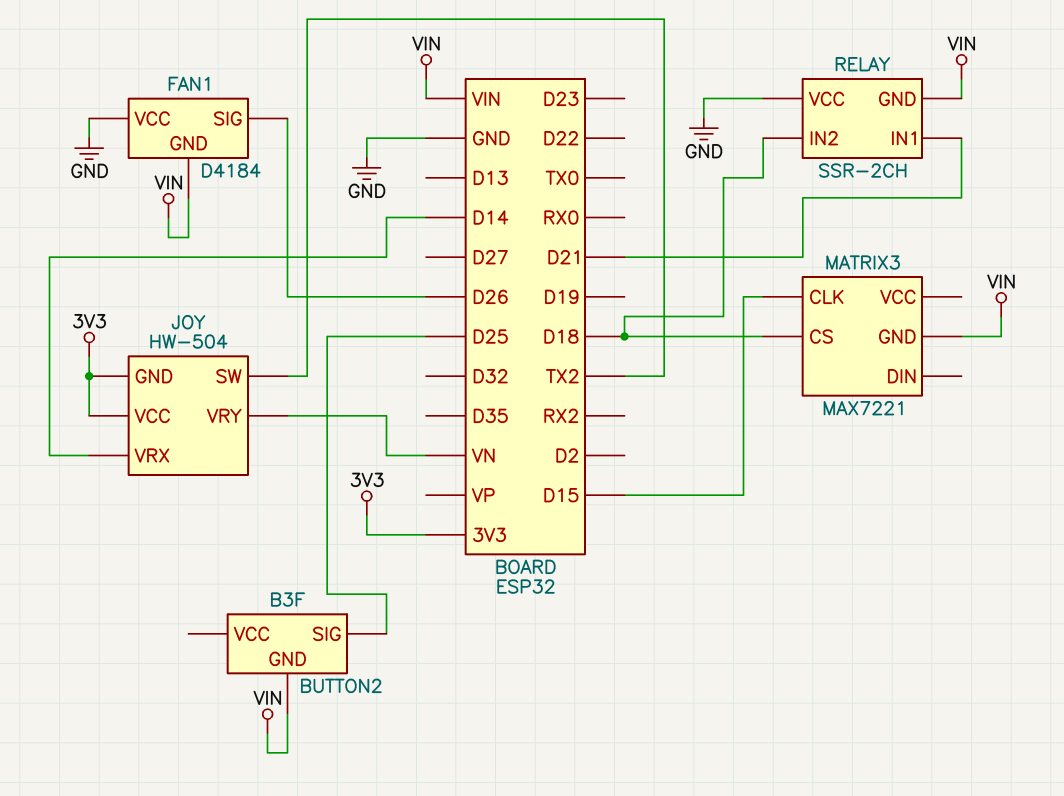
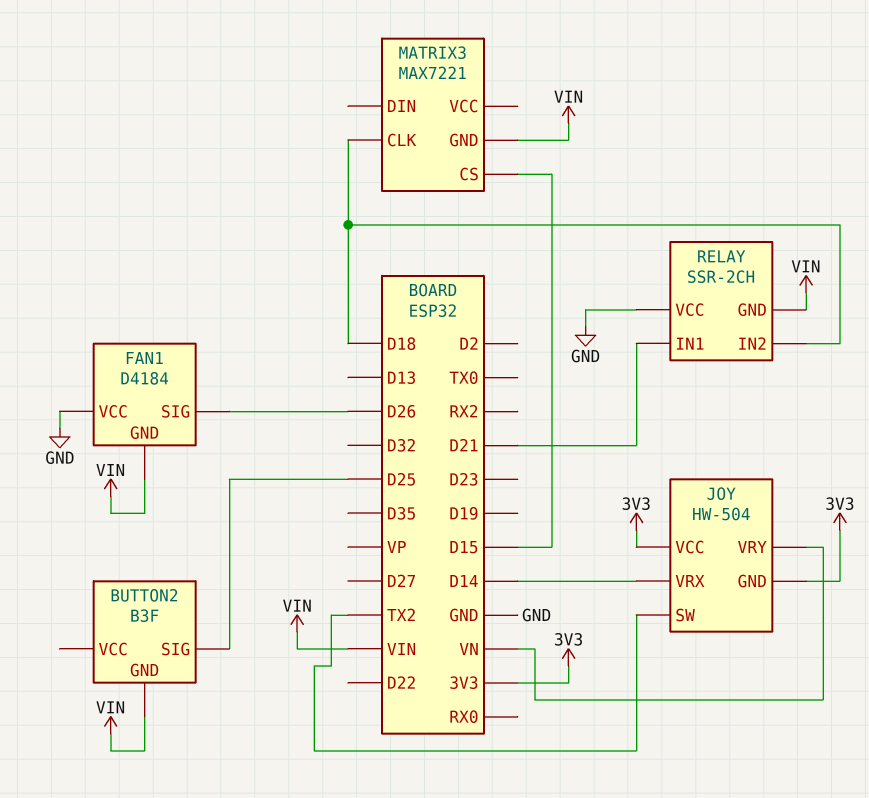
MATRIX3 pin CLK: D15 -> D18
MATRIX3 pin CS: D18 -> D15

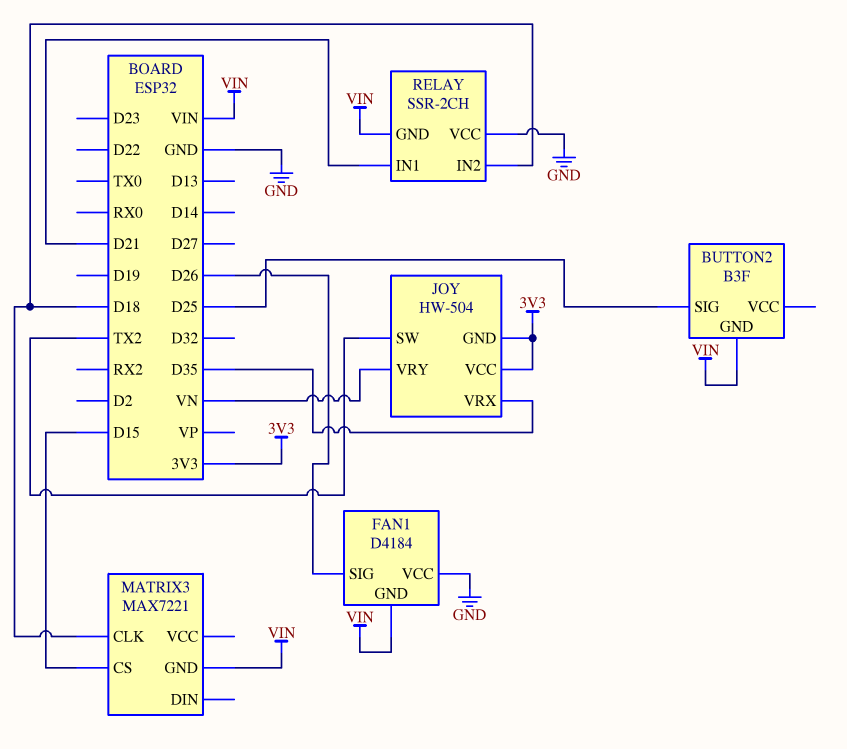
JOY pin VRX: D14 -> D35

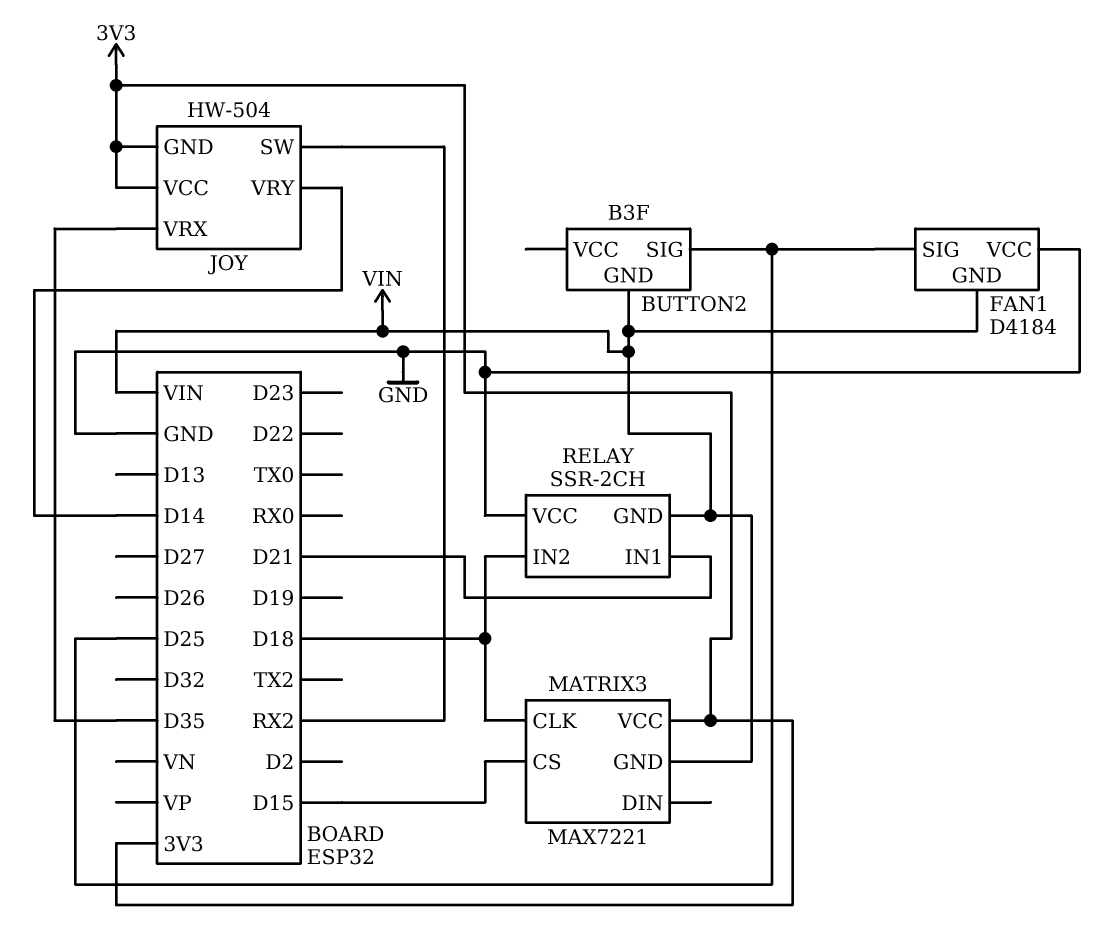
FAN1 pin SIG: D26 -> D25
JOY pin SW: TX2 -> RX2
JOY pin VRY: VN -> D14
MATRIX3 pin VCC: none -> 3V3

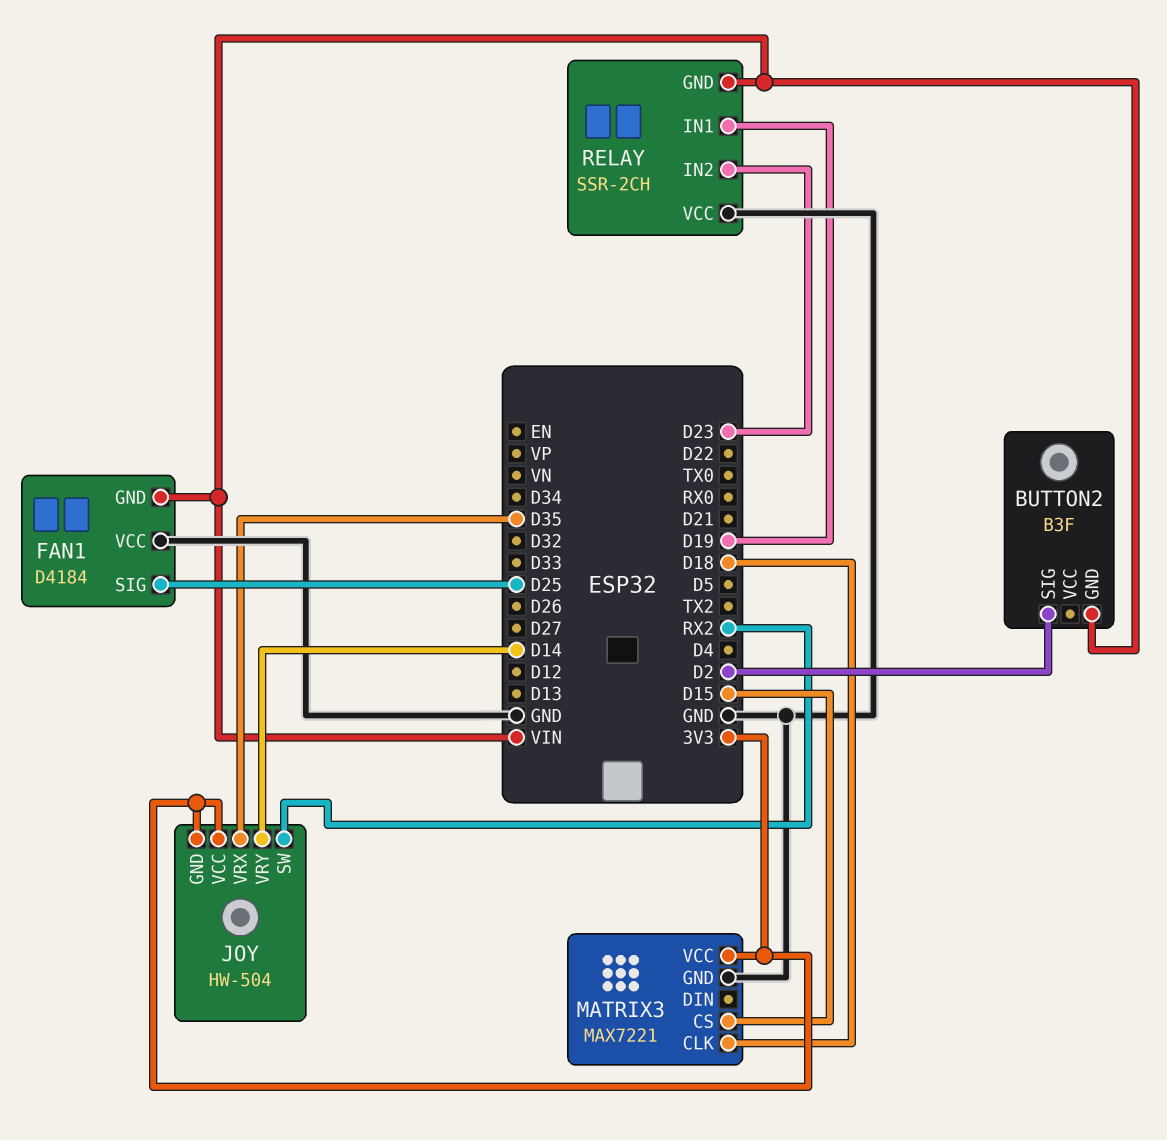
BUTTON2 pin SIG: D25 -> D2
MATRIX3 pin GND: VIN -> GND
RELAY pin IN1: D21 -> D19
RELAY pin IN2: D18 -> D23

